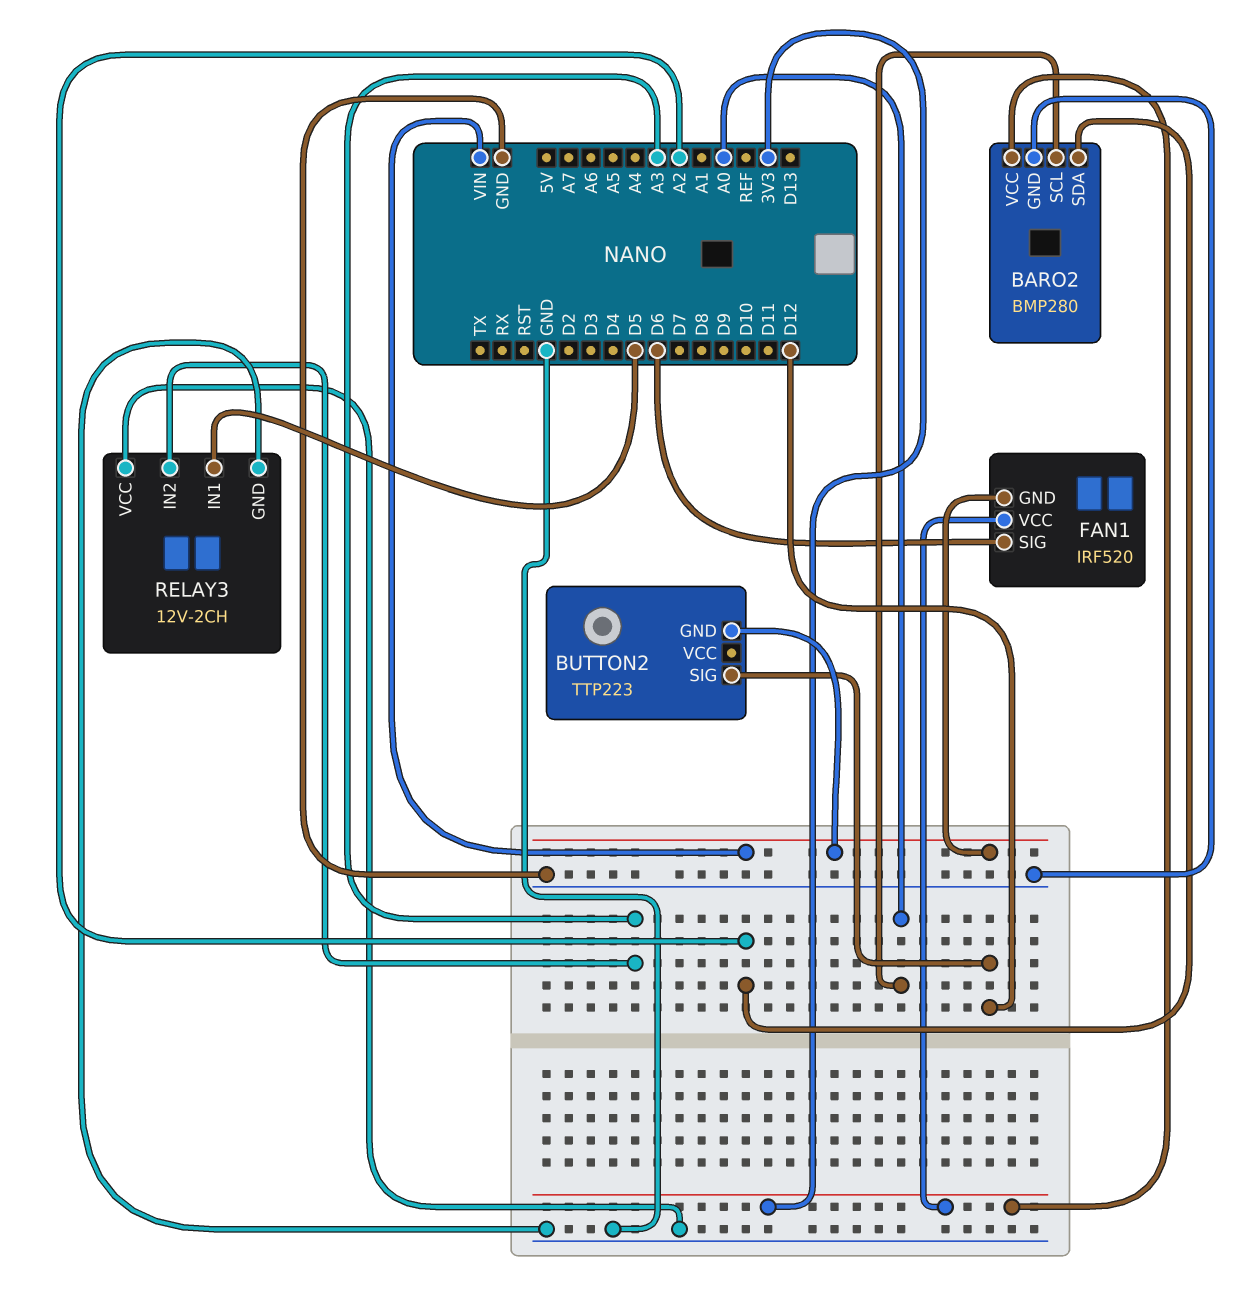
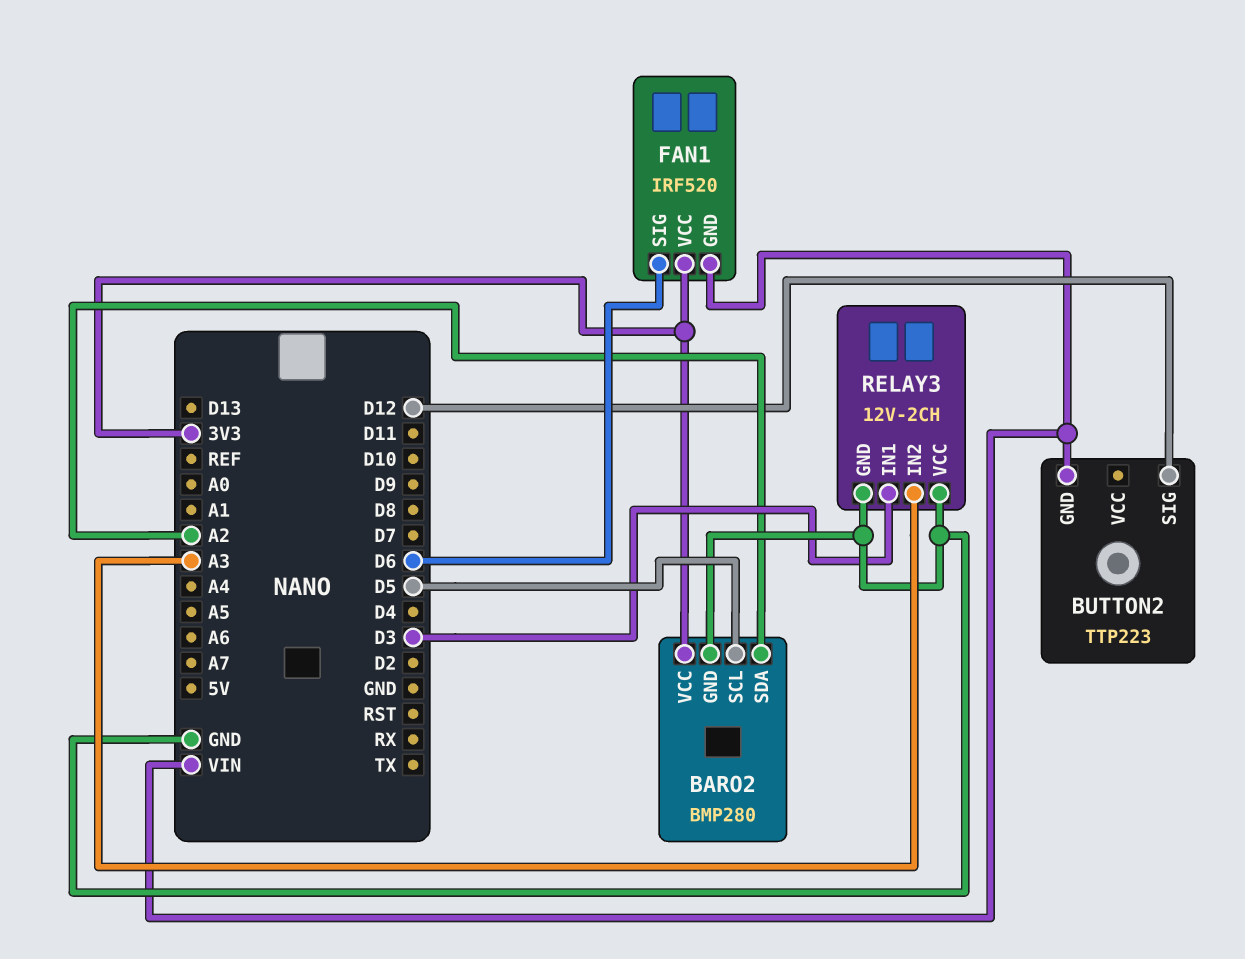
BARO2 pin SCL: A0 -> D5
RELAY3 pin IN1: D5 -> D3

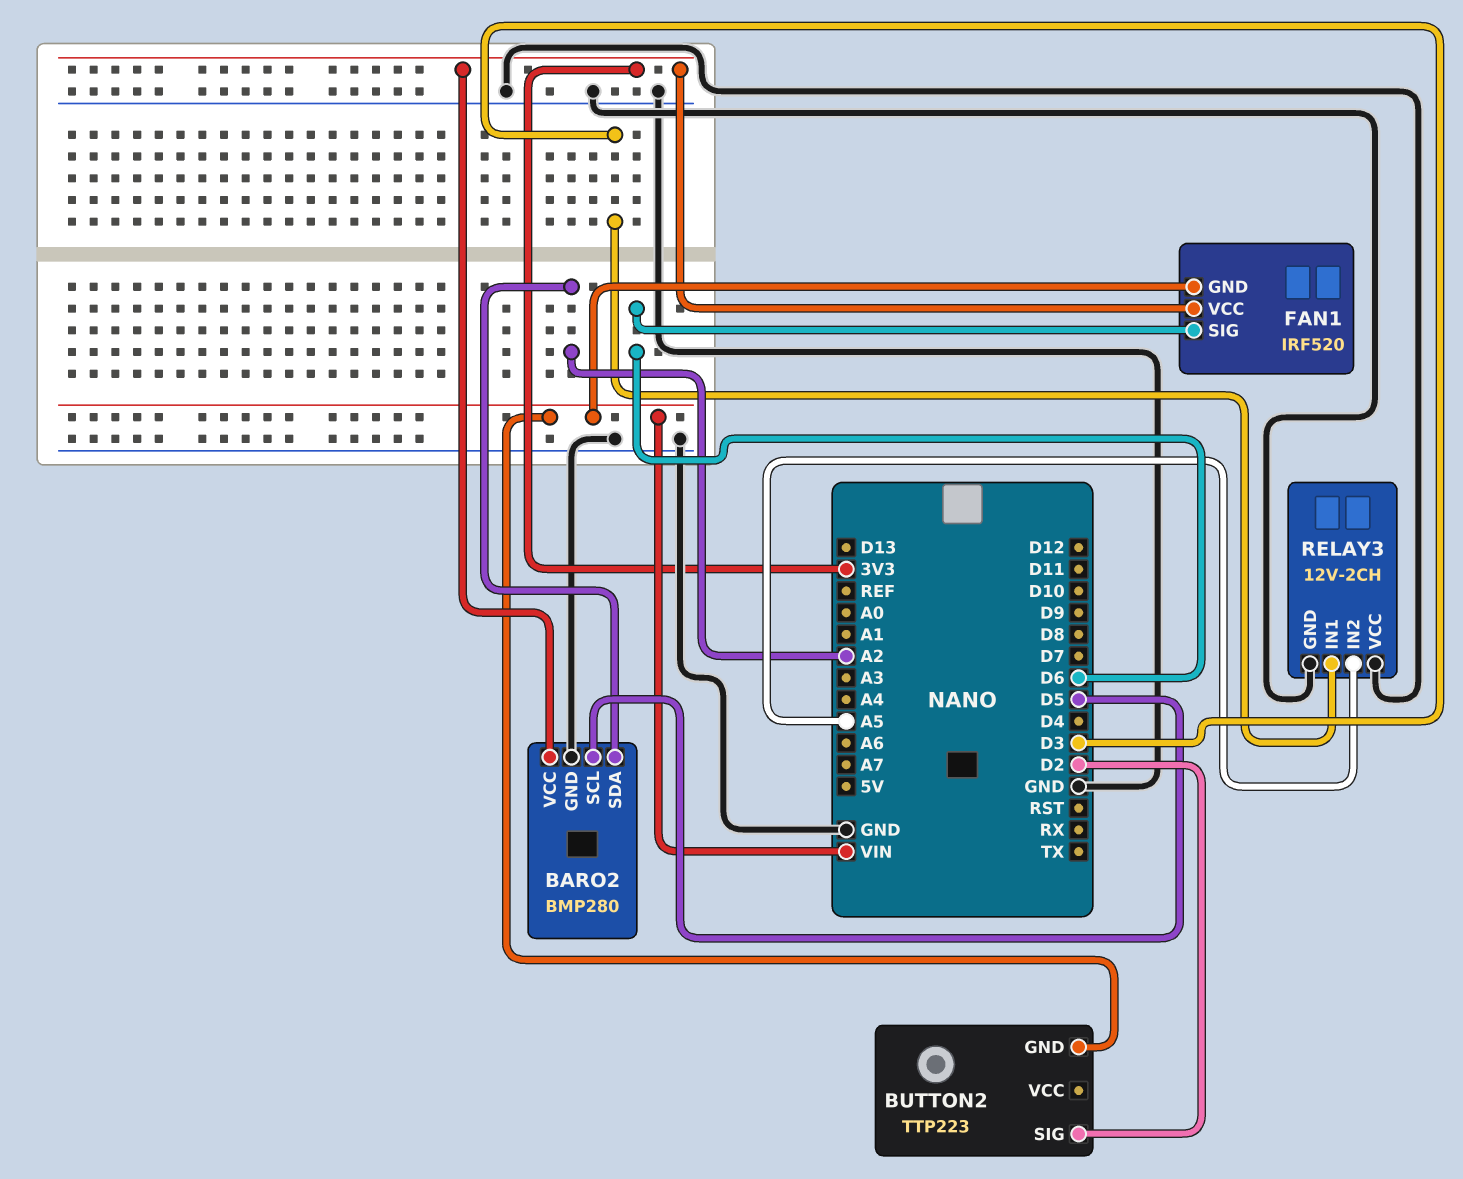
BUTTON2 pin SIG: D12 -> D2
RELAY3 pin IN2: A3 -> A5

